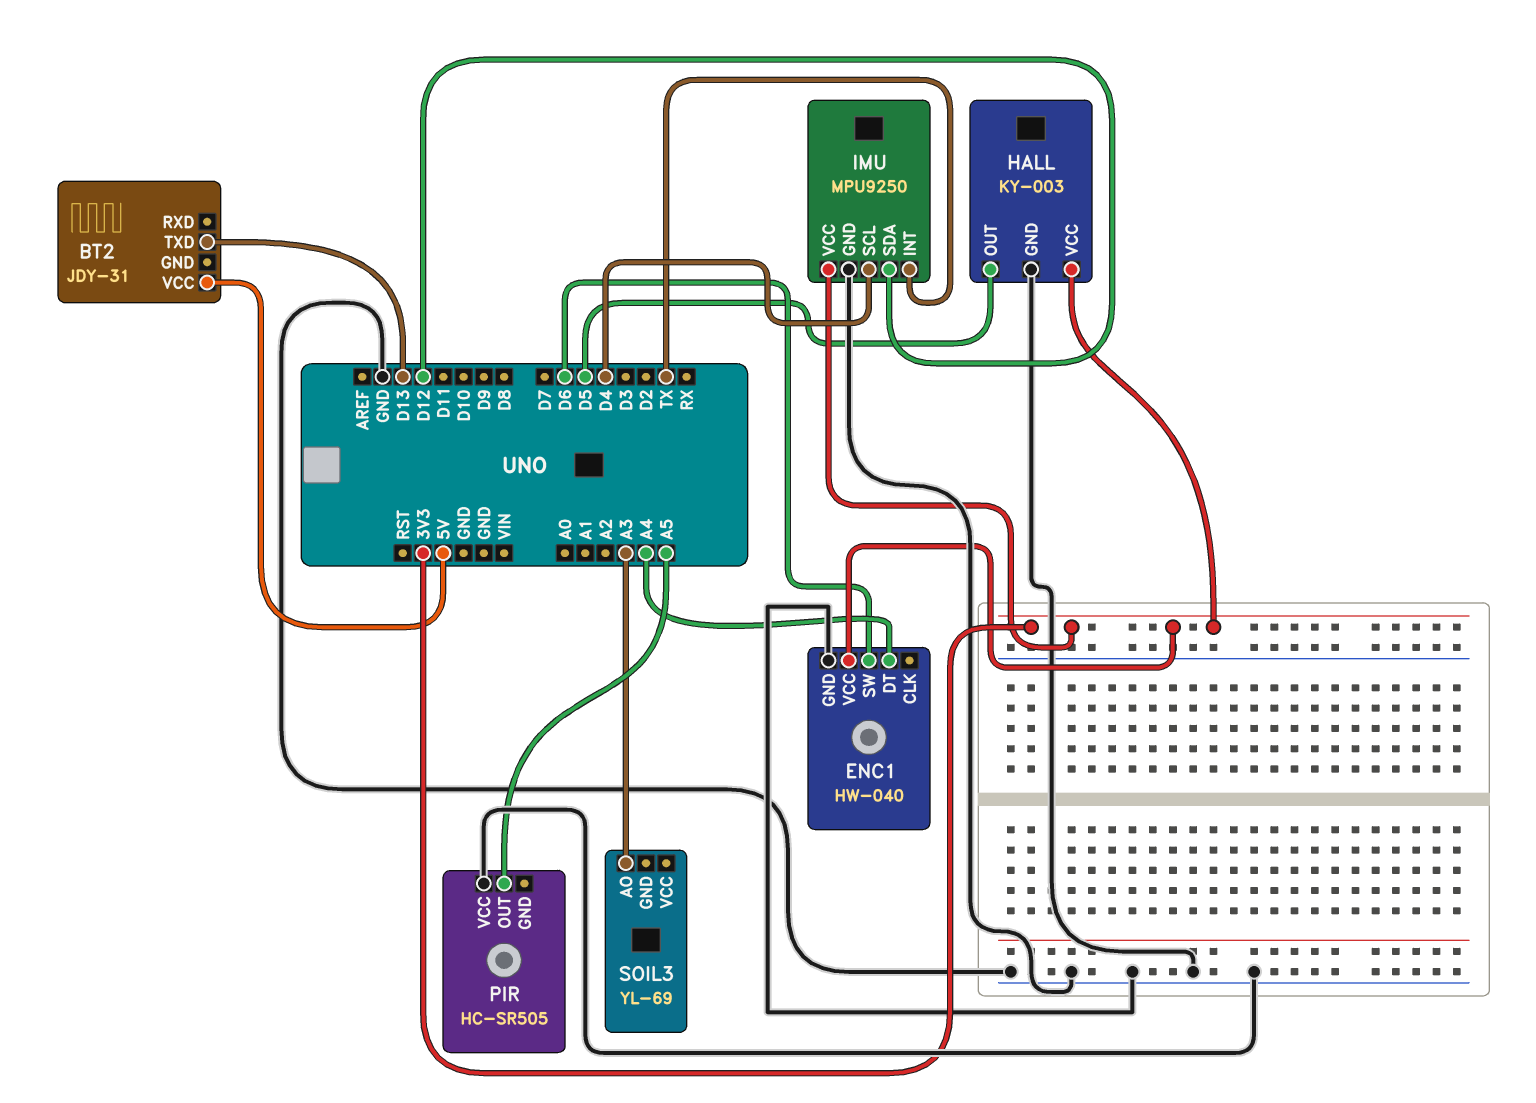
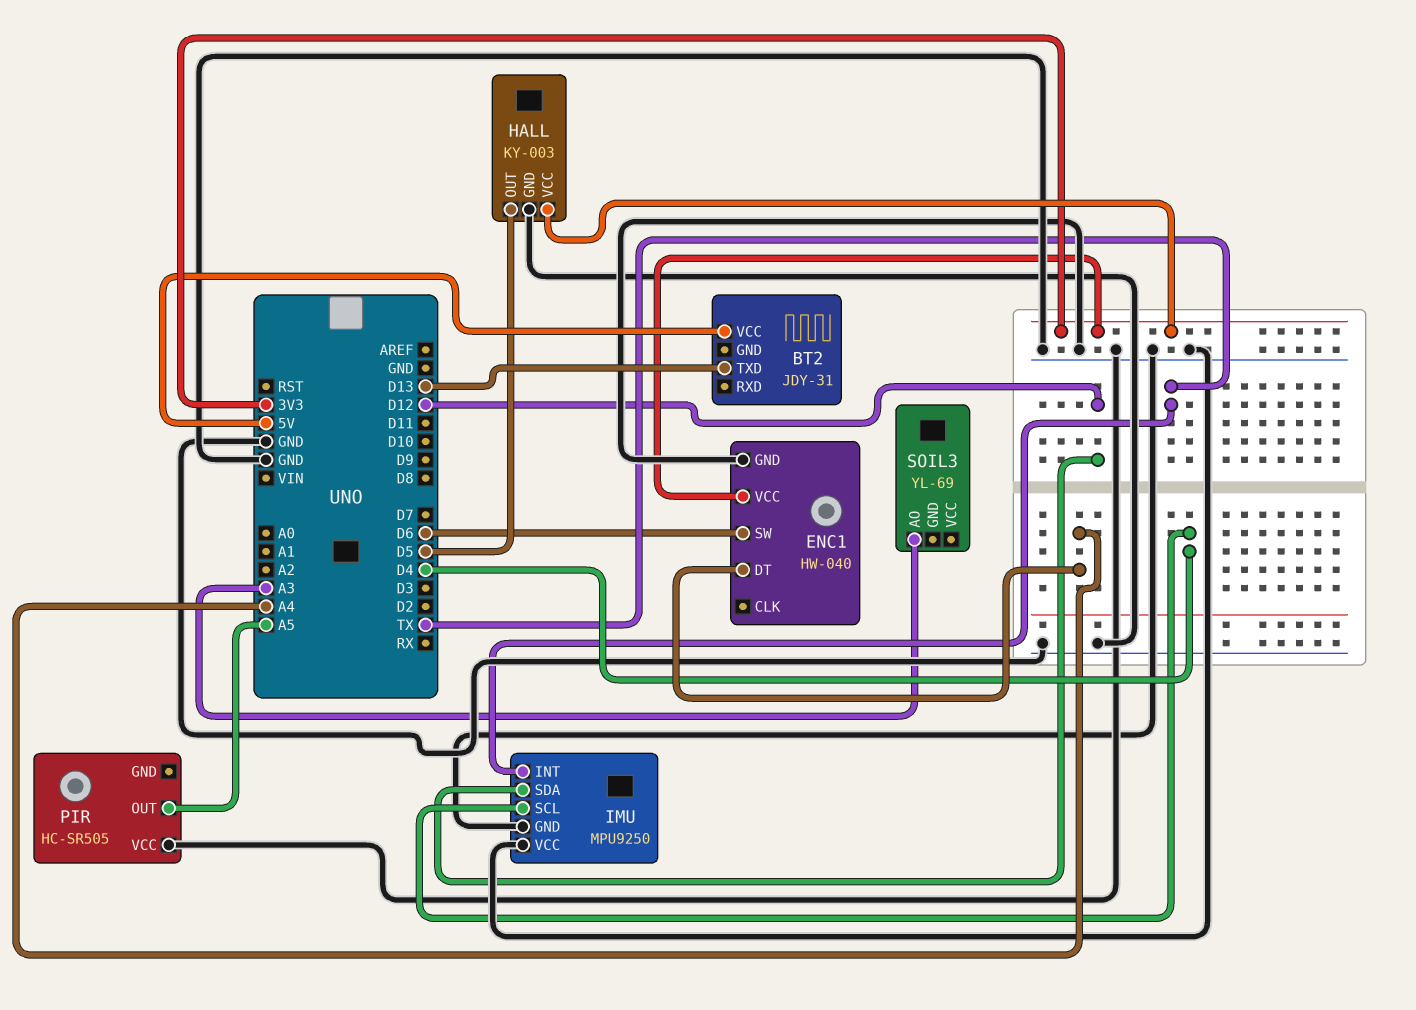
IMU pin VCC: 3V3 -> GND

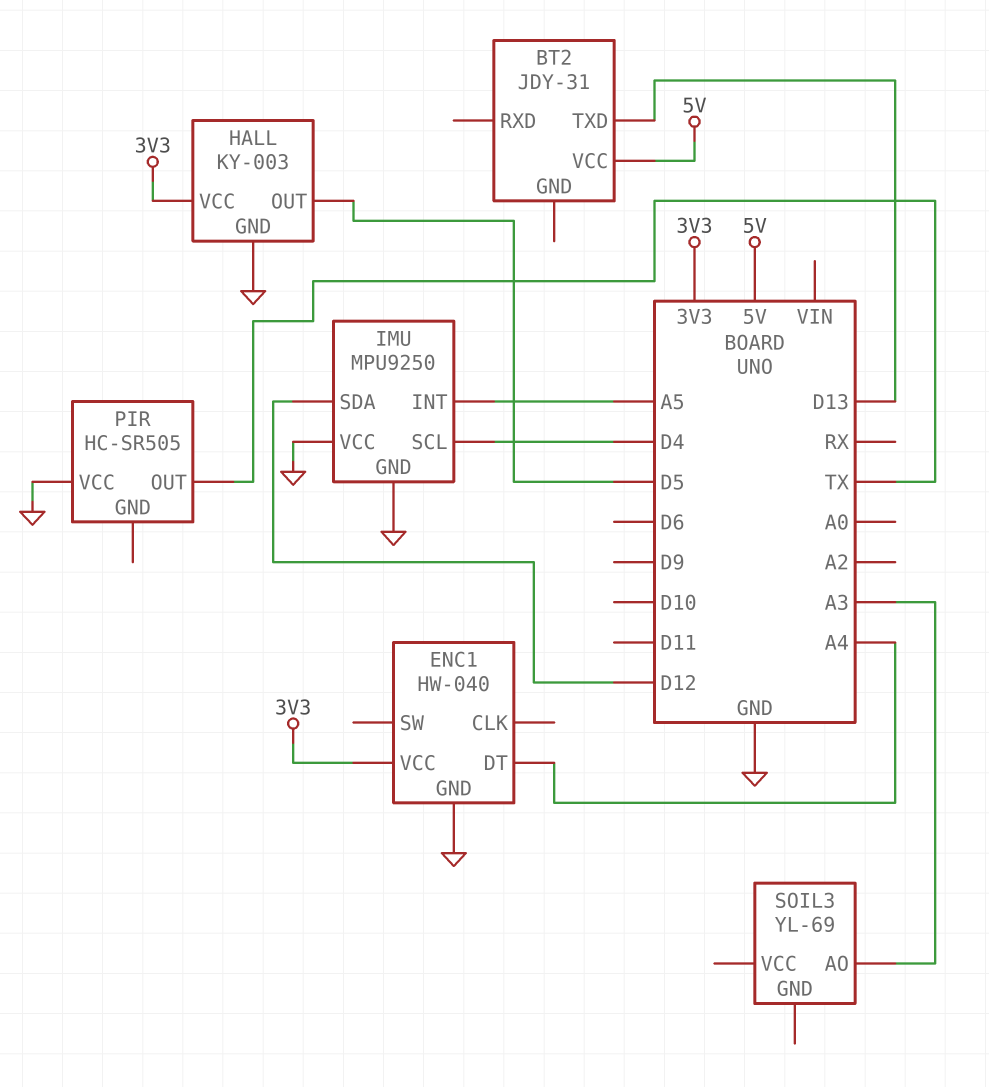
ENC1 pin SW: D6 -> none
IMU pin INT: TX -> A5
PIR pin OUT: A5 -> TX

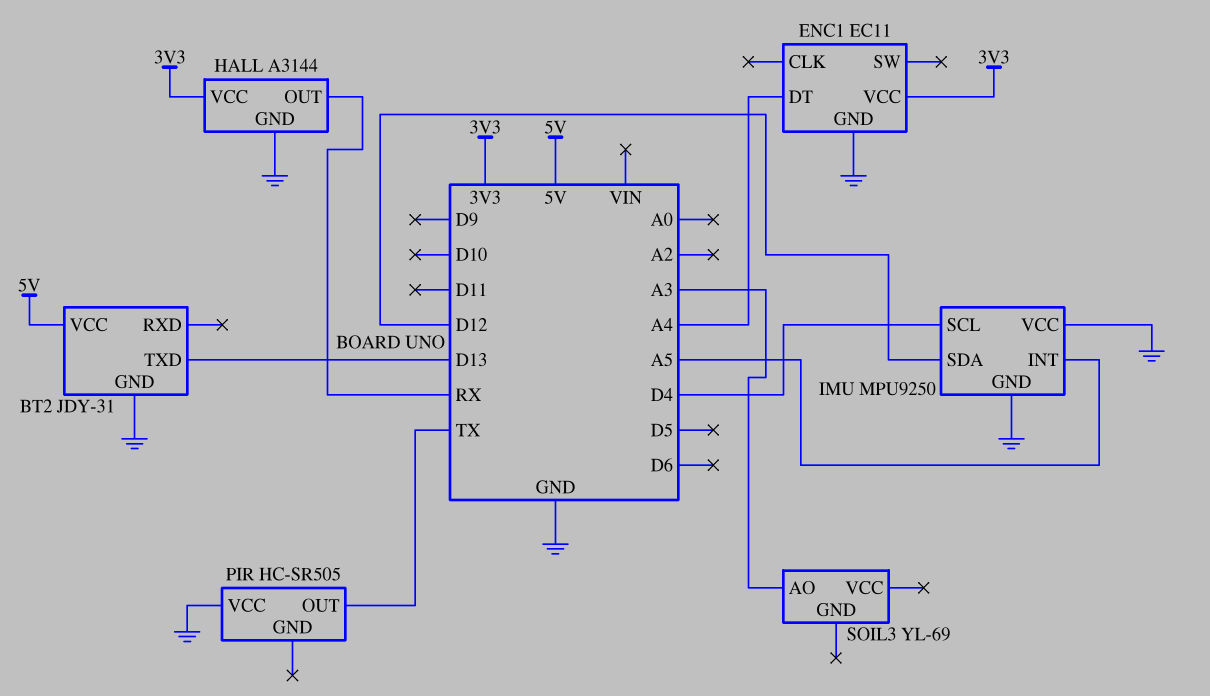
BT2 pin GND: none -> GND
ENC1: HW-040 -> EC11
HALL: KY-003 -> A3144
HALL pin OUT: D5 -> RX

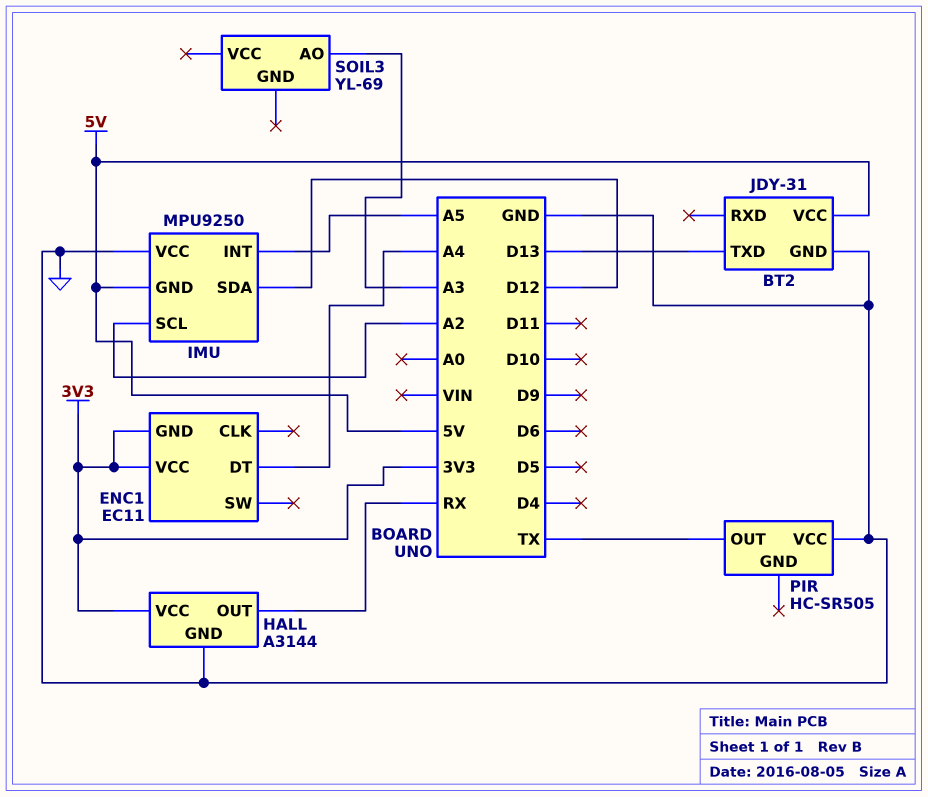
ENC1 pin GND: GND -> 3V3
IMU pin GND: GND -> 5V
IMU pin SCL: D4 -> A2

